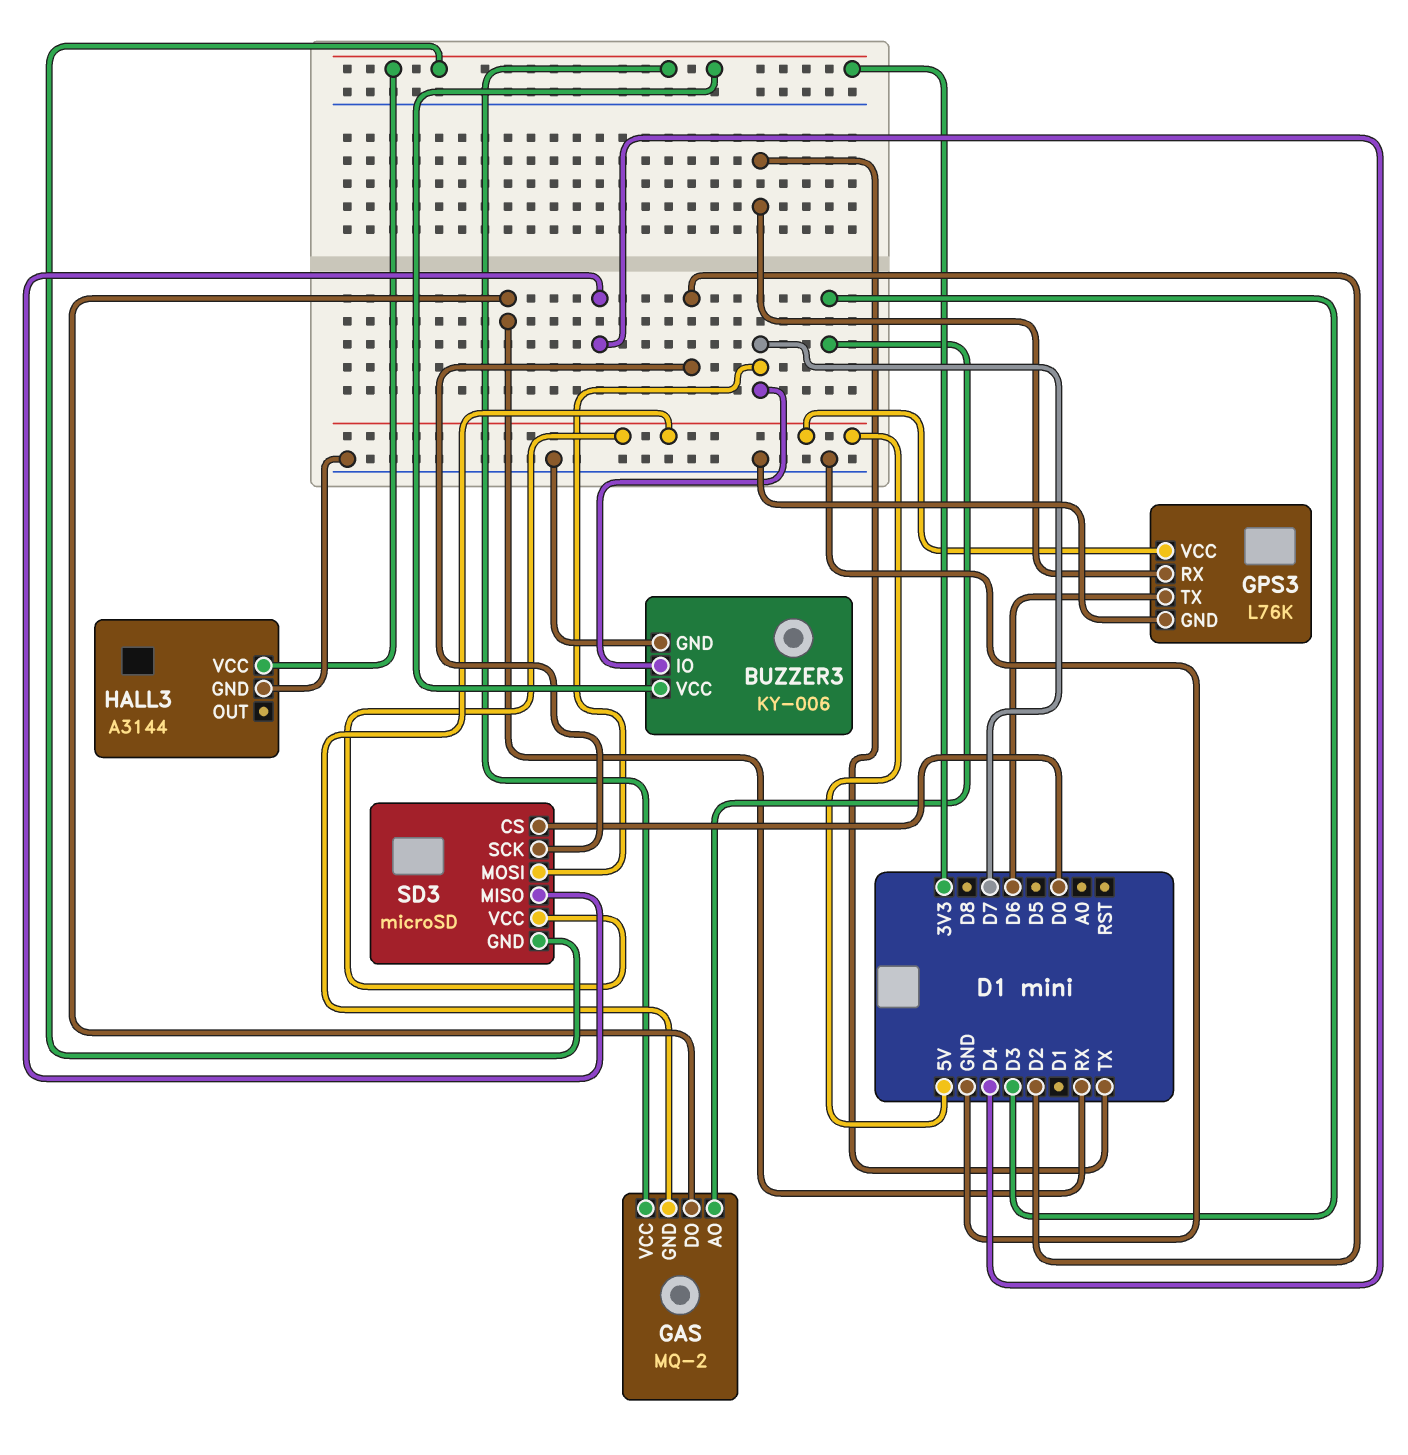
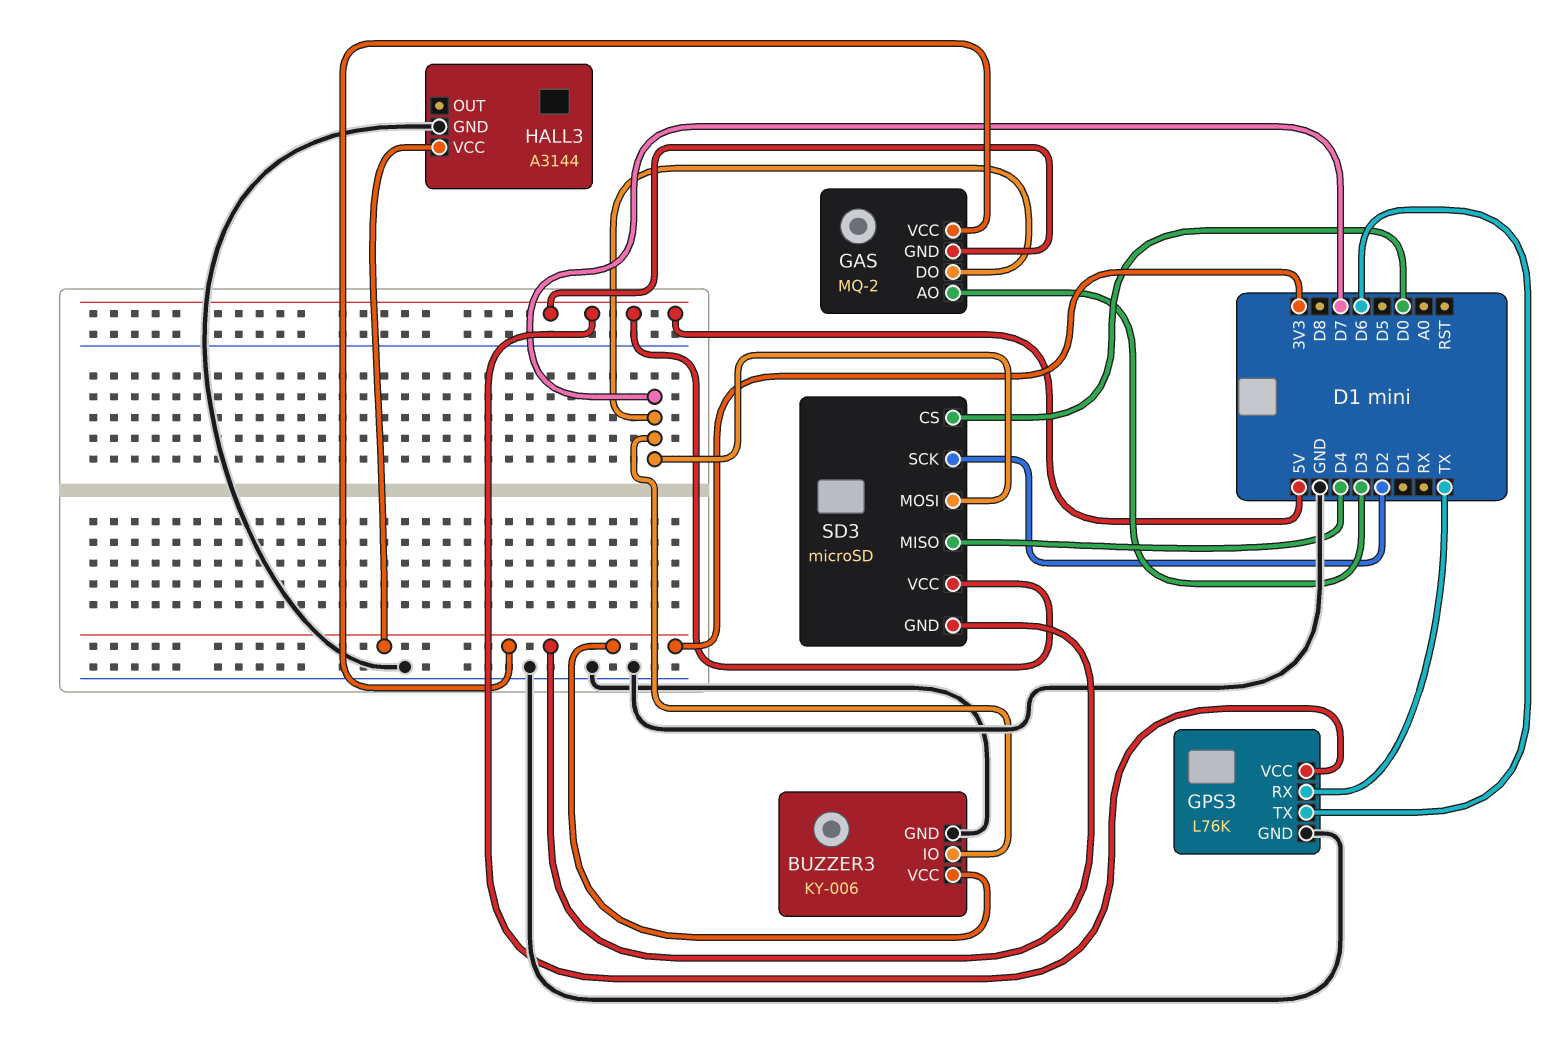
GAS pin DO: RX -> D7

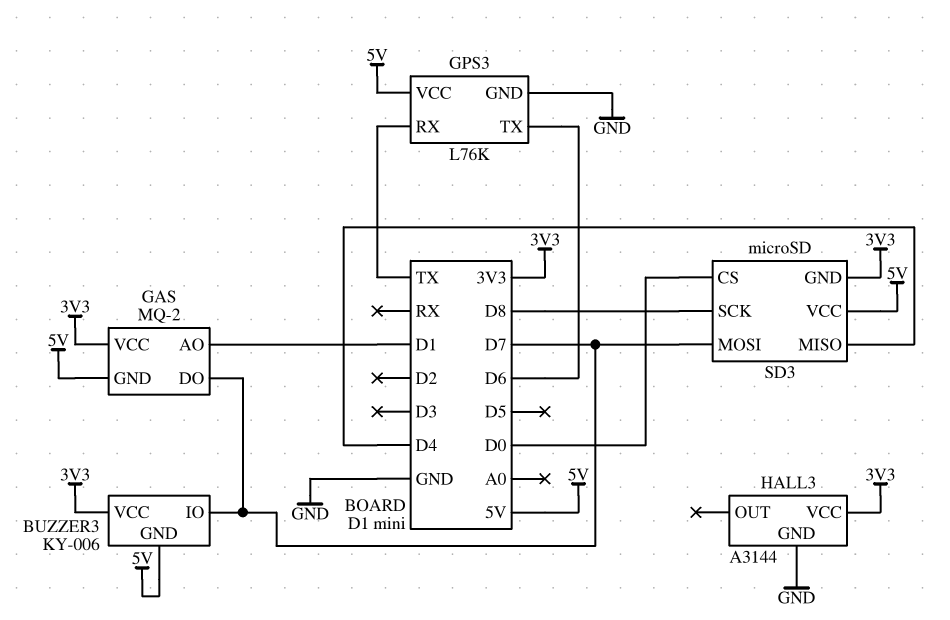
BUZZER3 pin GND: GND -> 5V
GAS pin AO: D3 -> D1
SD3 pin SCK: D2 -> D8

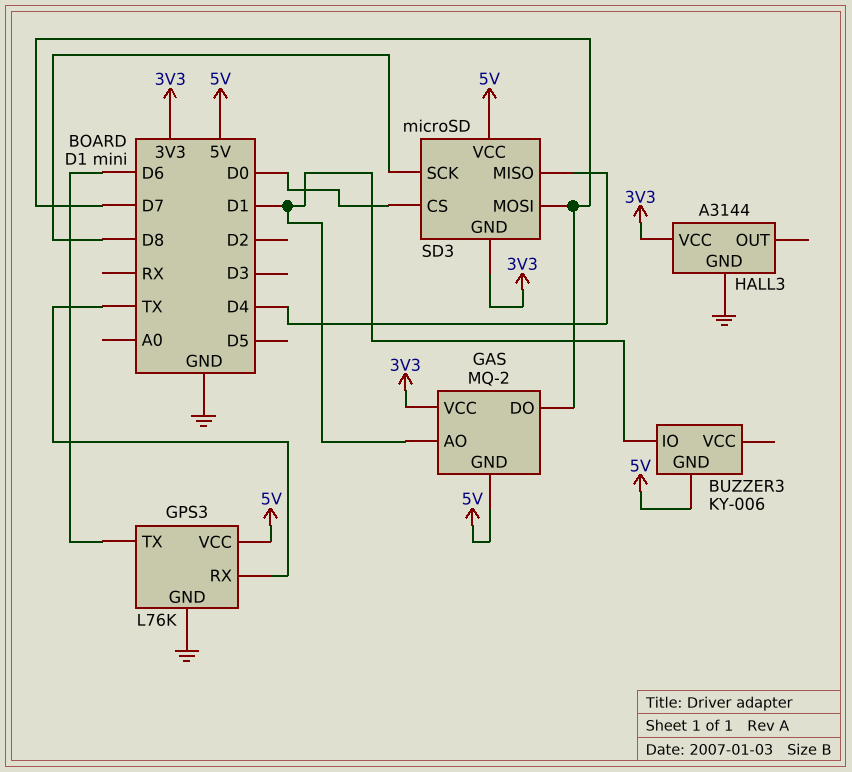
BUZZER3 pin IO: D7 -> D1
BUZZER3 pin VCC: 3V3 -> none

